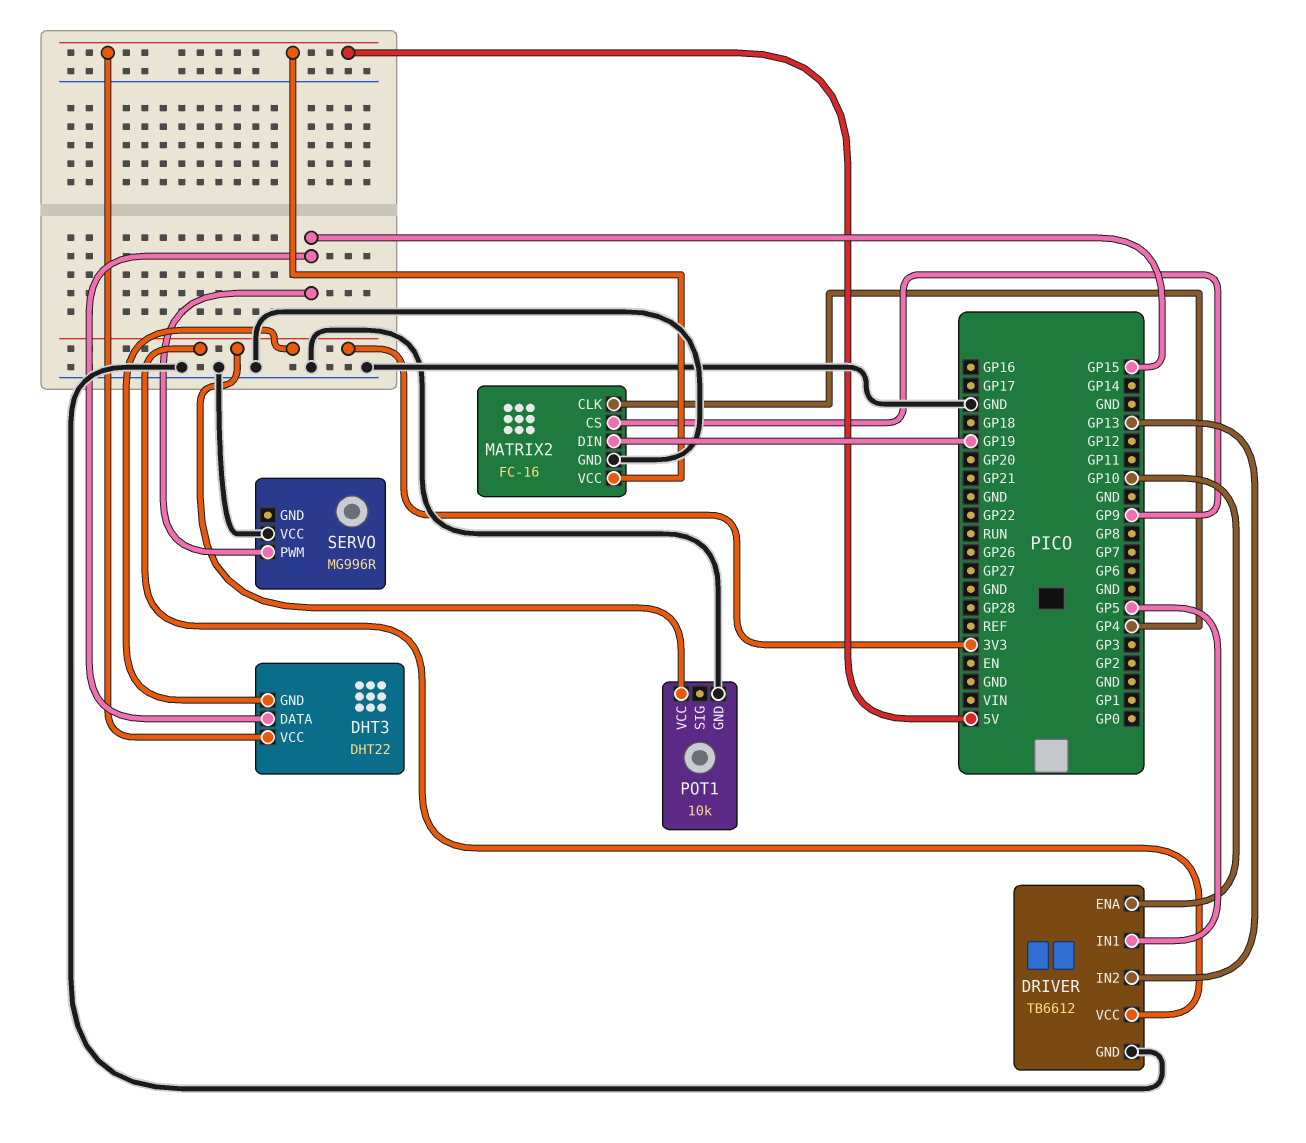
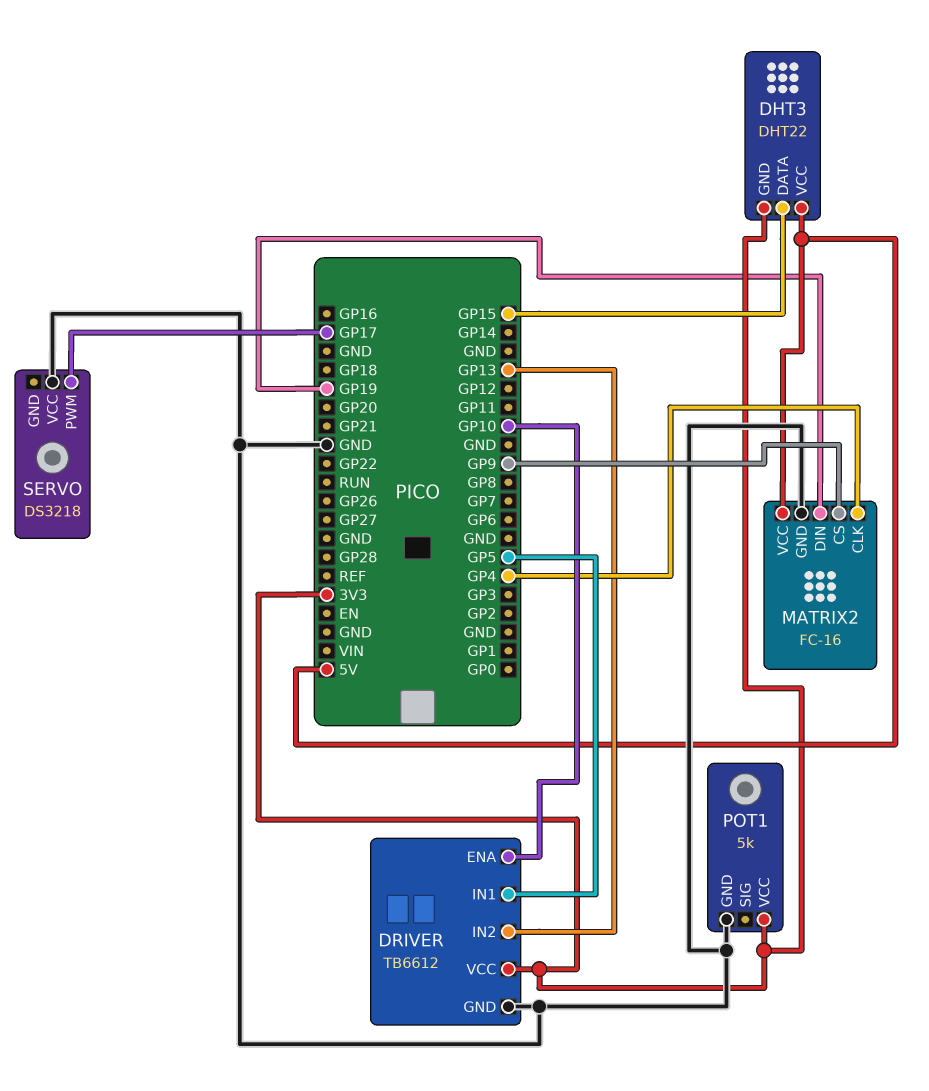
POT1: 10k -> 5k
SERVO: MG996R -> DS3218
SERVO pin PWM: GP15 -> GP17

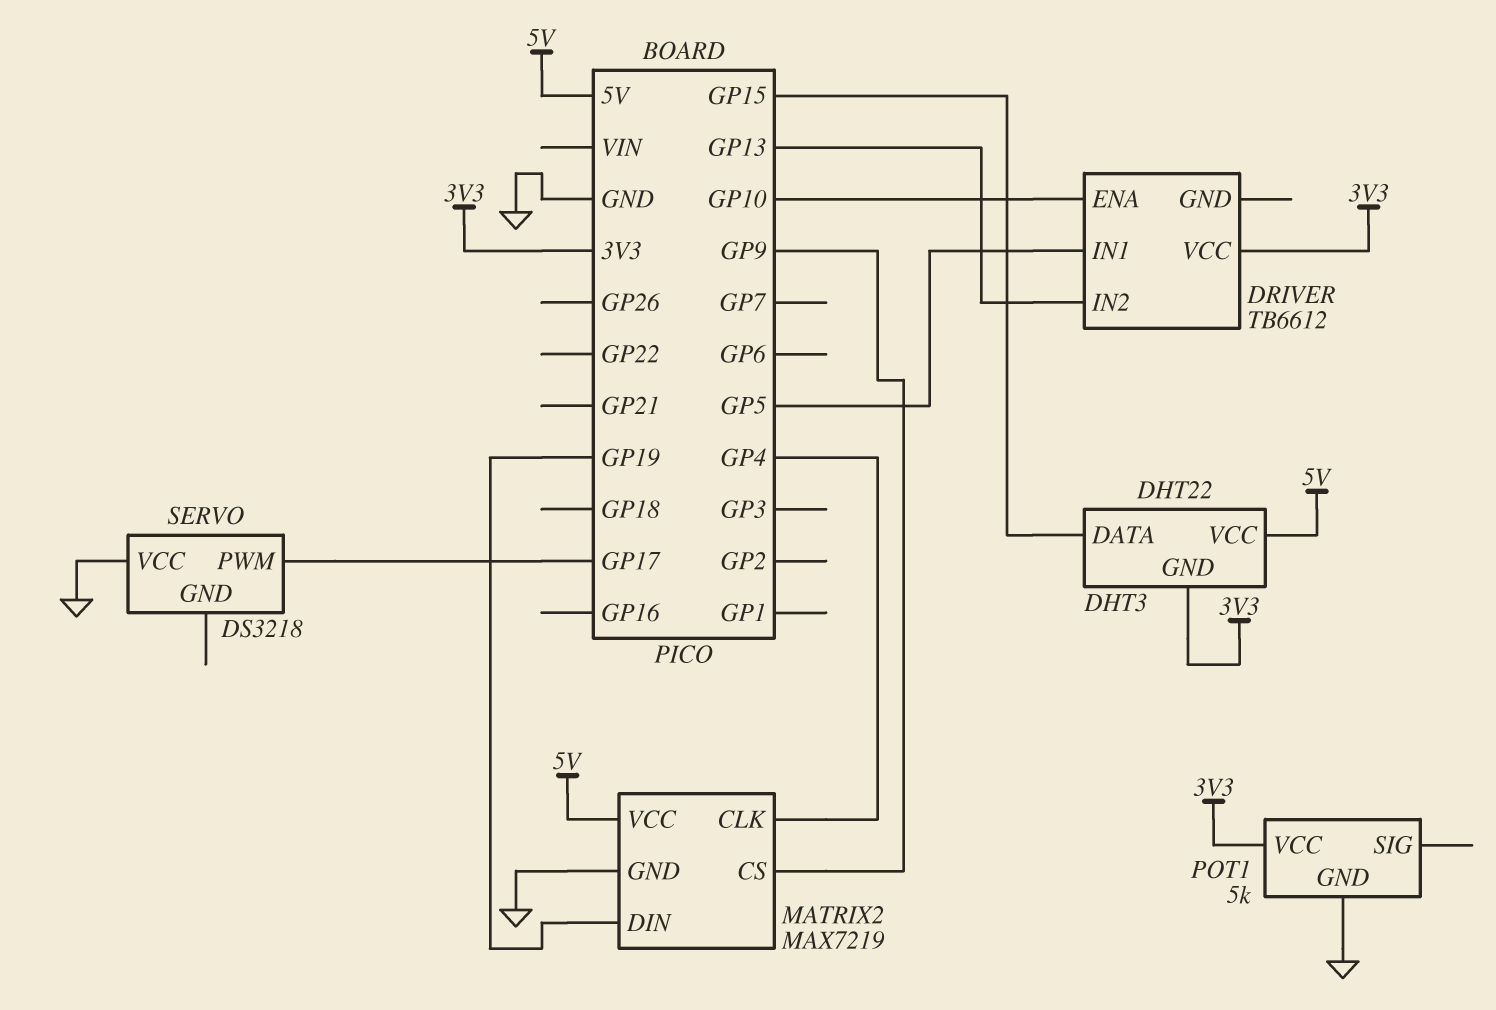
DRIVER pin GND: GND -> none
MATRIX2: FC-16 -> MAX7219

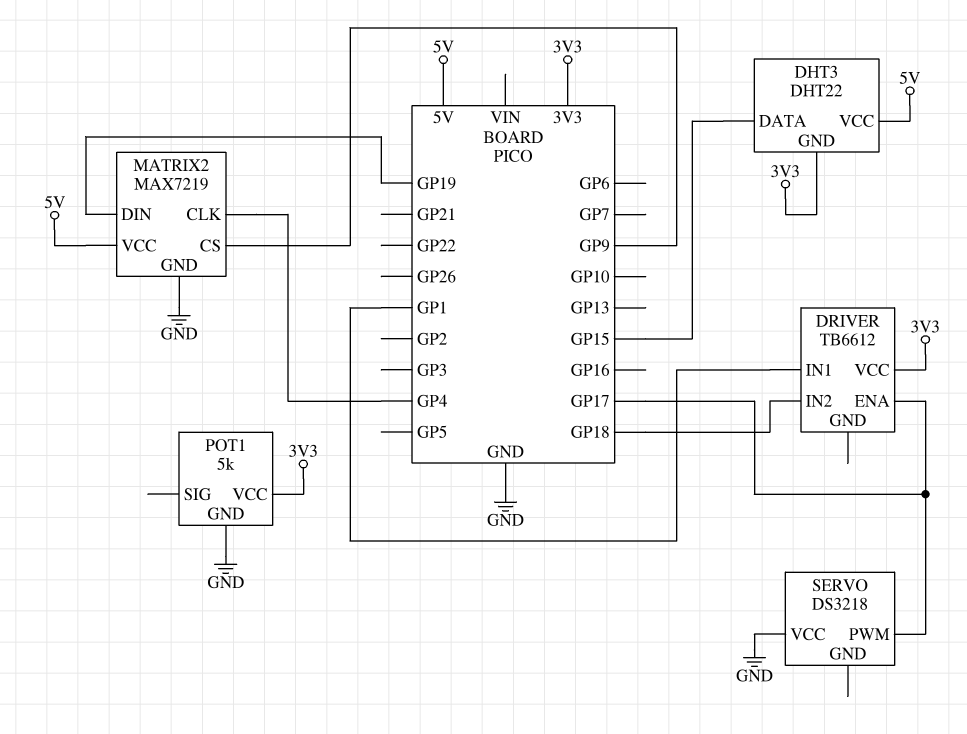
DRIVER pin ENA: GP10 -> GP17
DRIVER pin IN1: GP5 -> GP1
DRIVER pin IN2: GP13 -> GP18

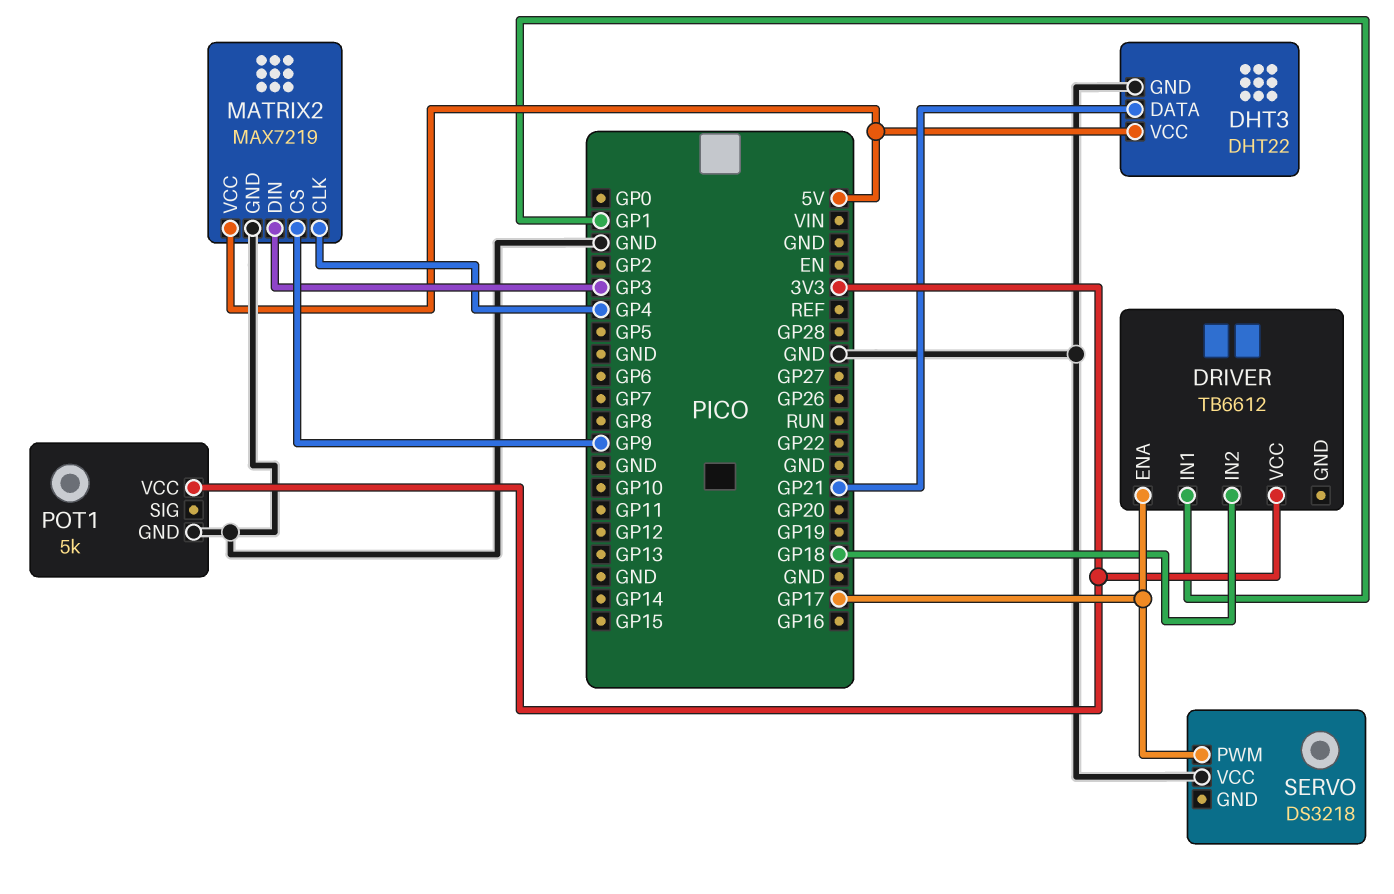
DHT3 pin DATA: GP15 -> GP21
DHT3 pin GND: 3V3 -> GND
MATRIX2 pin DIN: GP19 -> GP3

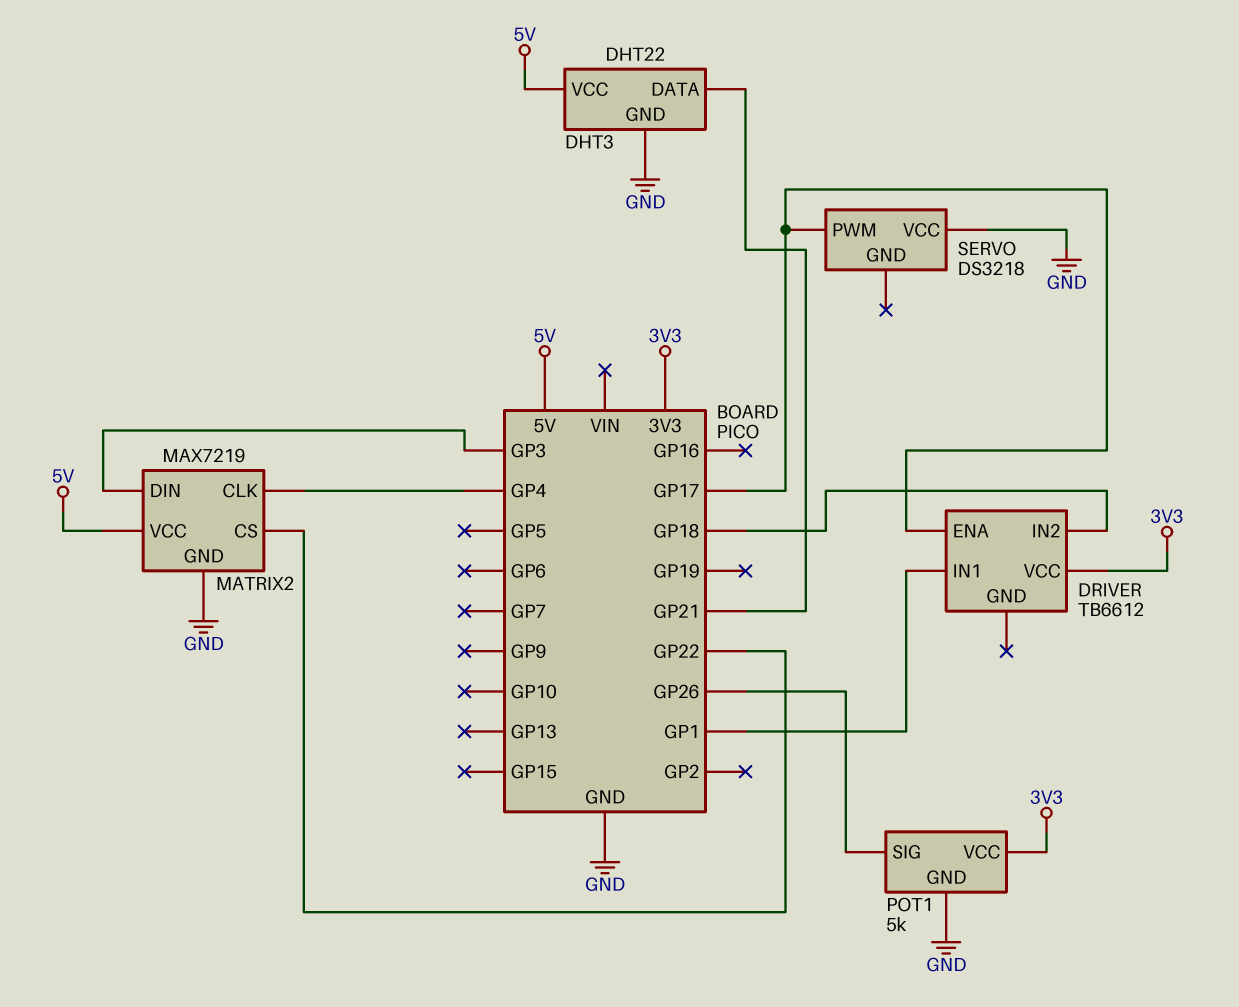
MATRIX2 pin CS: GP9 -> GP22
POT1 pin SIG: none -> GP26

